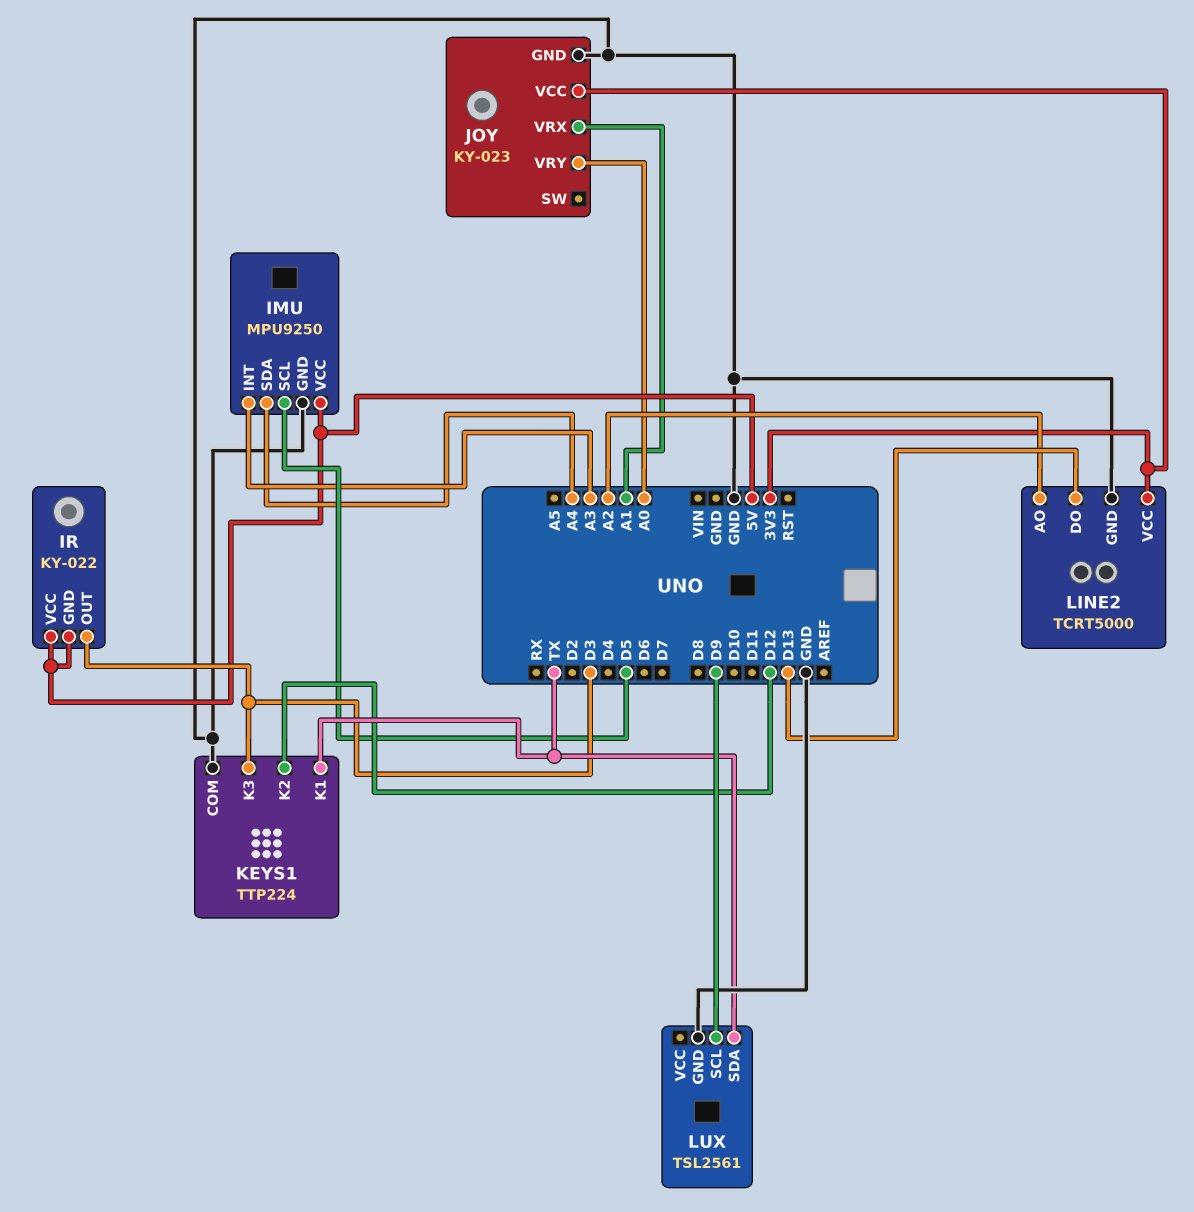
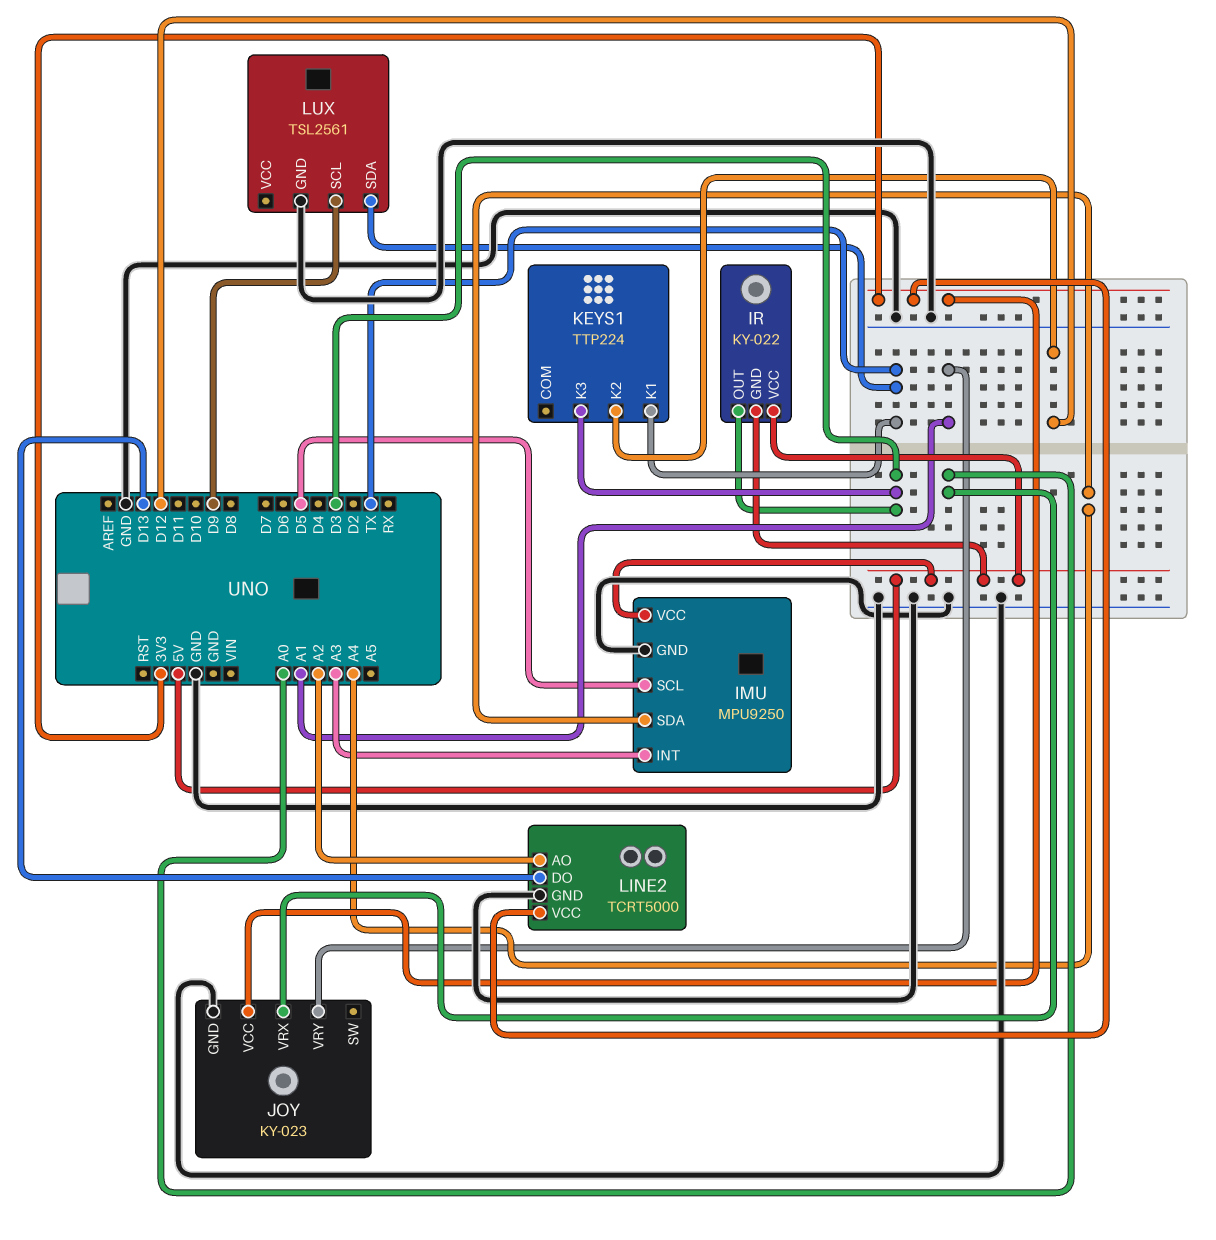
JOY pin VRX: A1 -> A0
JOY pin VRY: A0 -> A1
KEYS1 pin COM: GND -> none

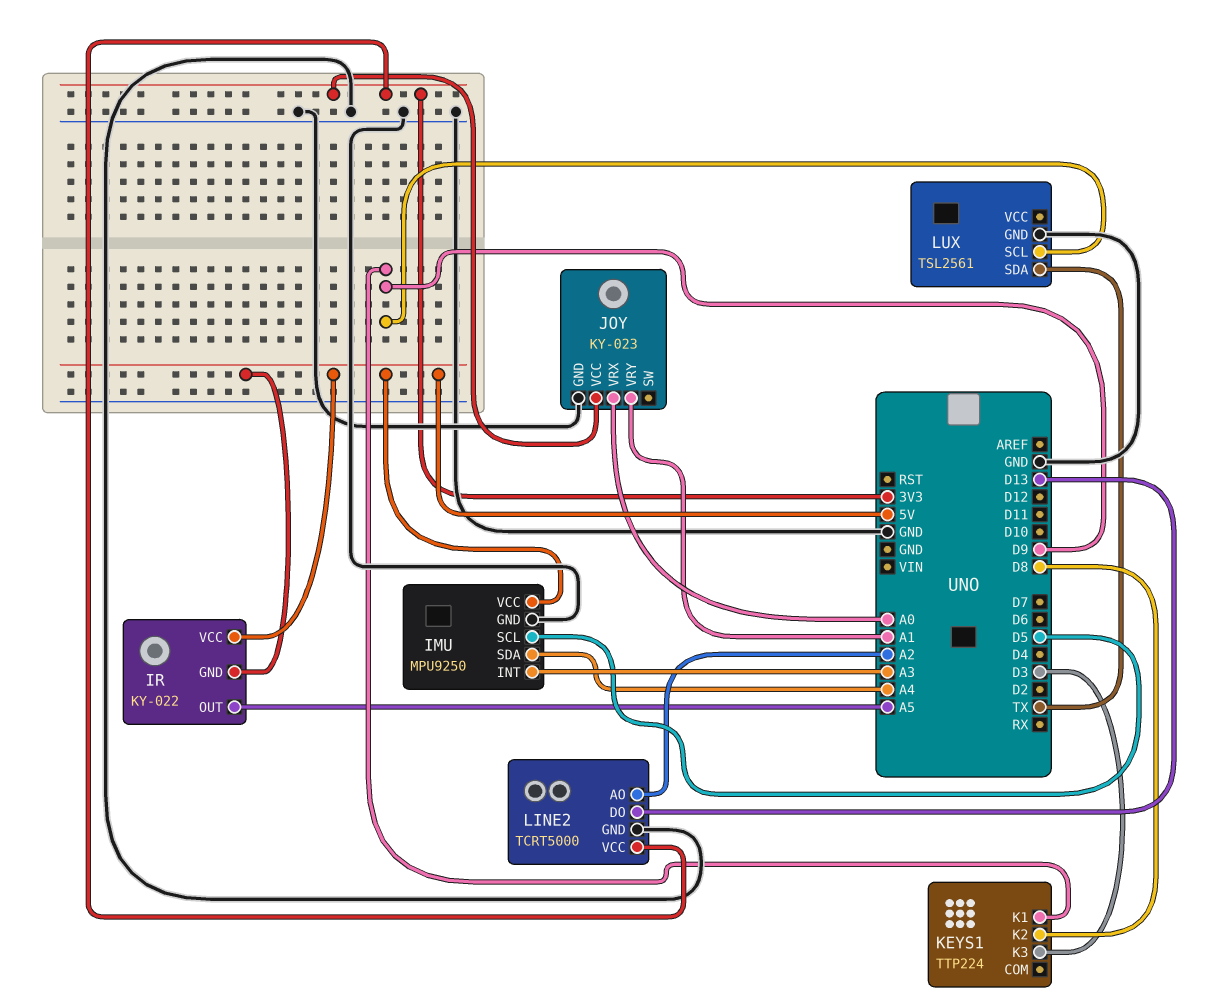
IR pin OUT: D3 -> A5
KEYS1 pin K1: TX -> D9
KEYS1 pin K2: D12 -> D8

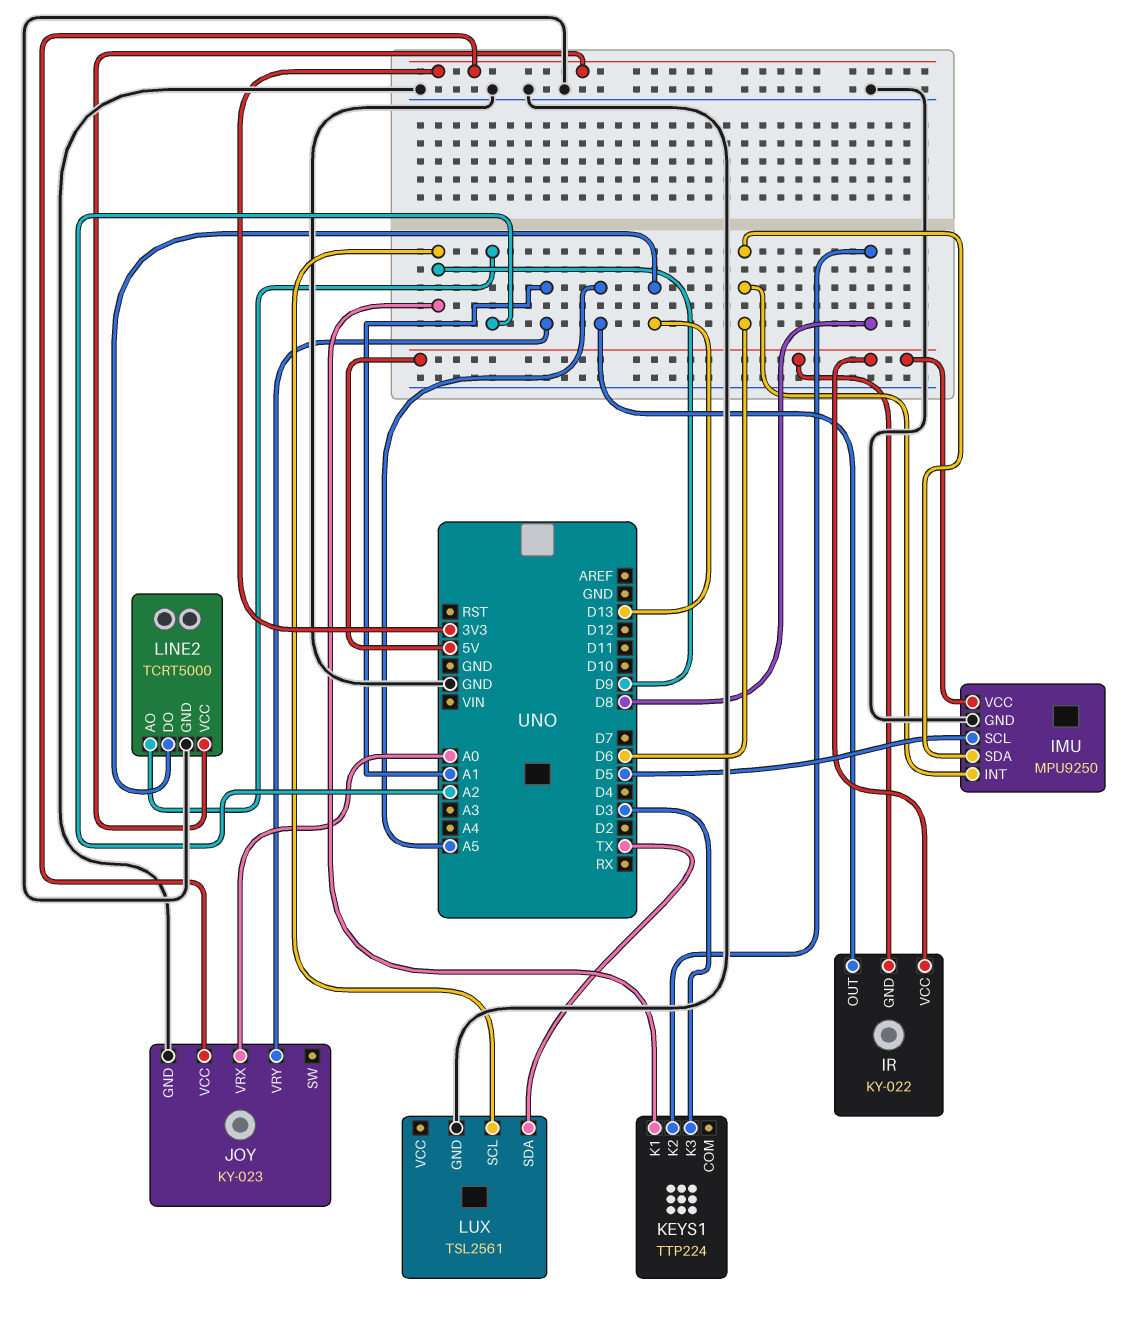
IMU pin INT: A3 -> D6
IMU pin SDA: A4 -> D6

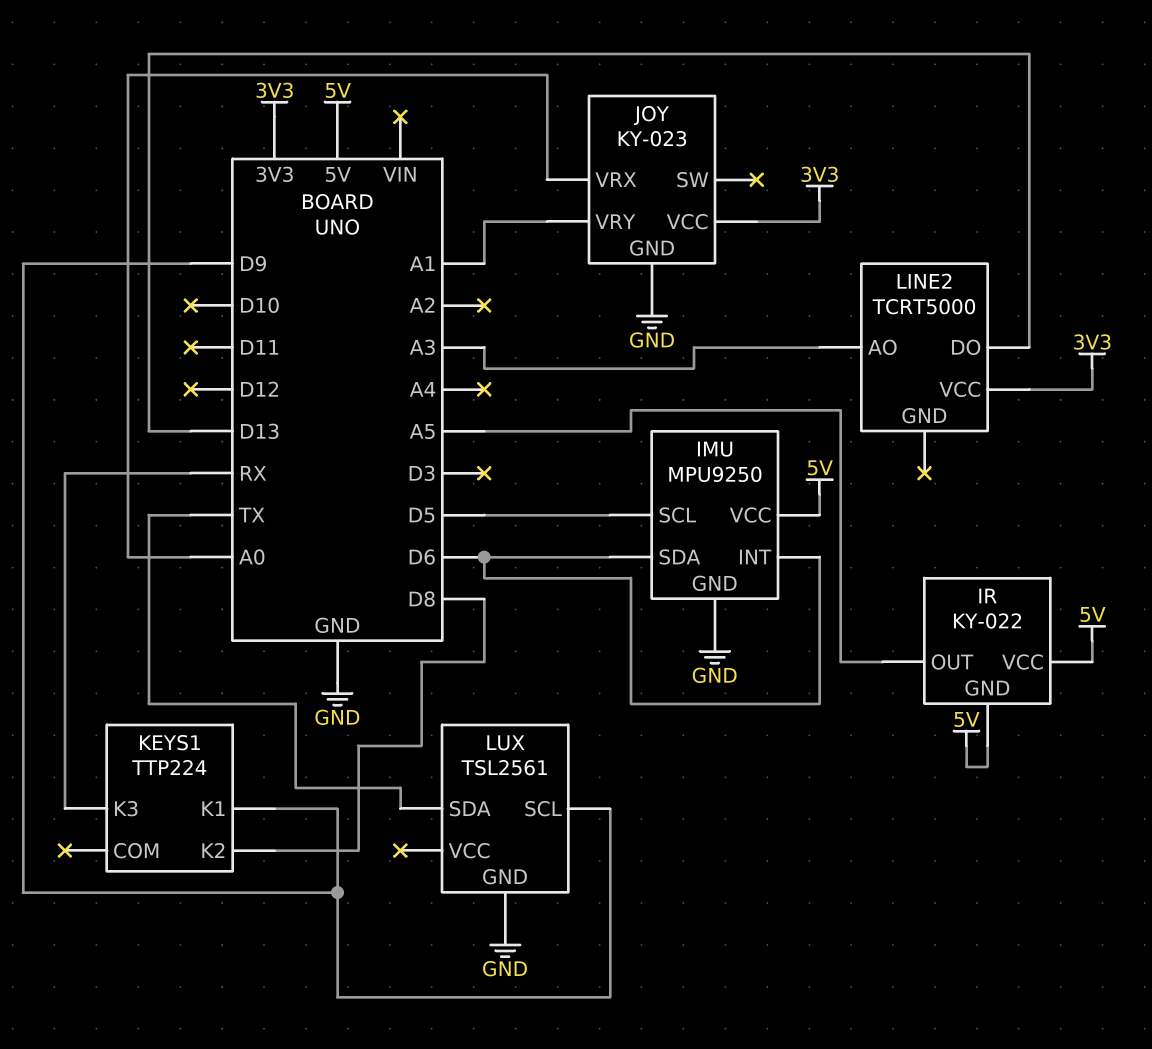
KEYS1 pin K3: D3 -> RX
LINE2 pin AO: A2 -> A3
LINE2 pin GND: GND -> none

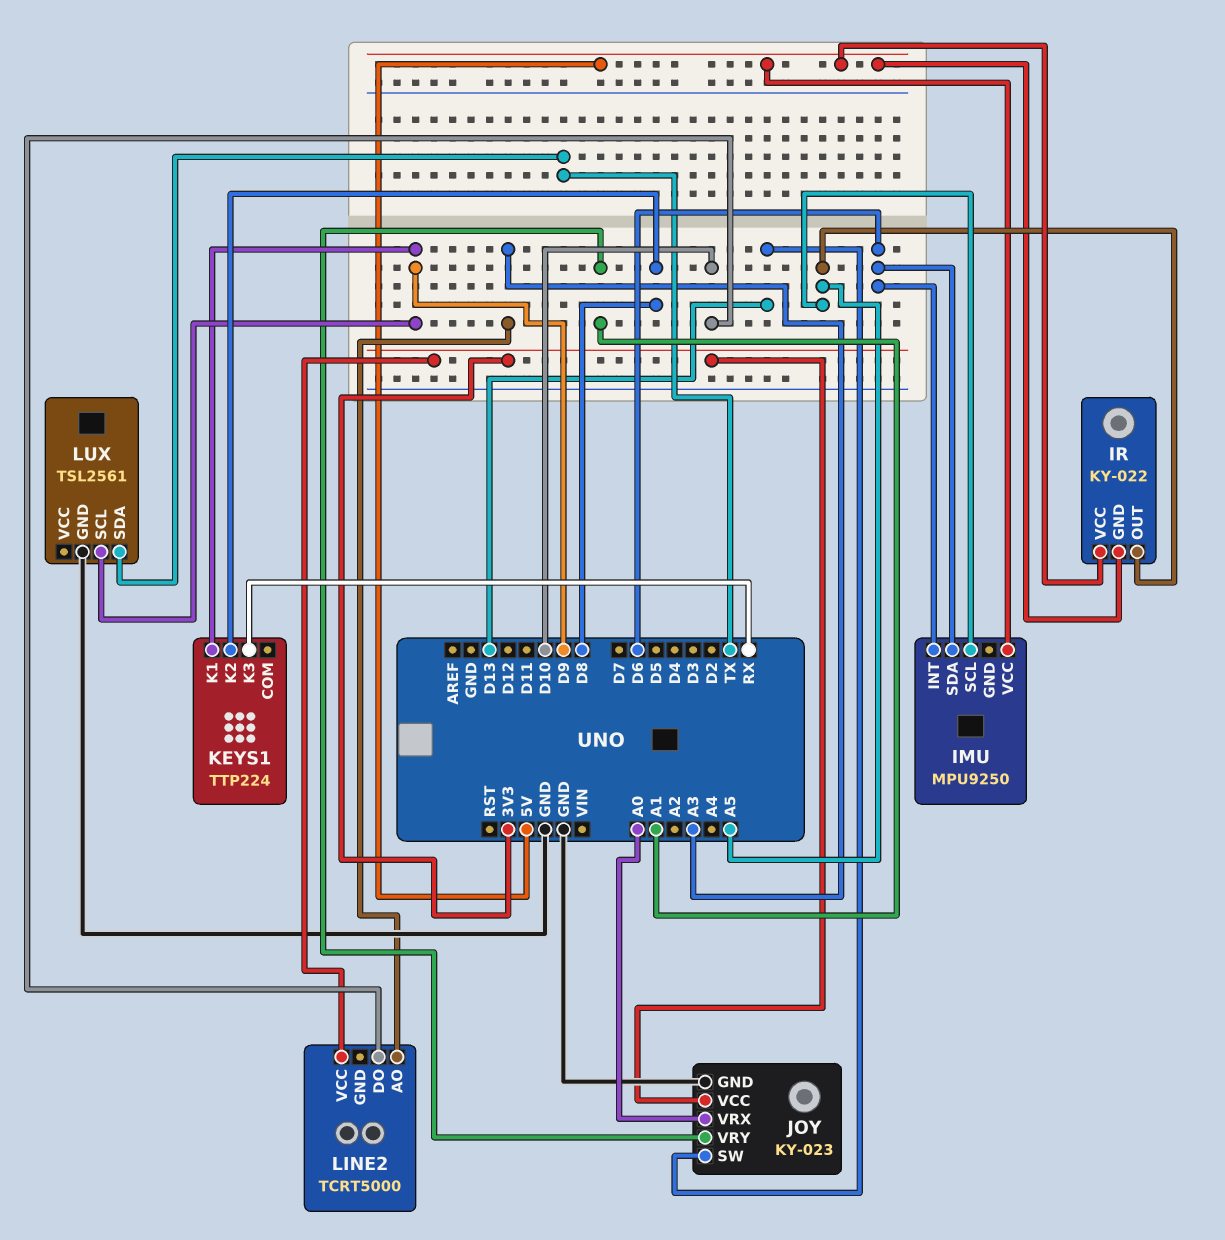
IMU pin GND: GND -> none
IMU pin SCL: D5 -> A5
JOY pin SW: none -> D13
LINE2 pin DO: D13 -> D10

